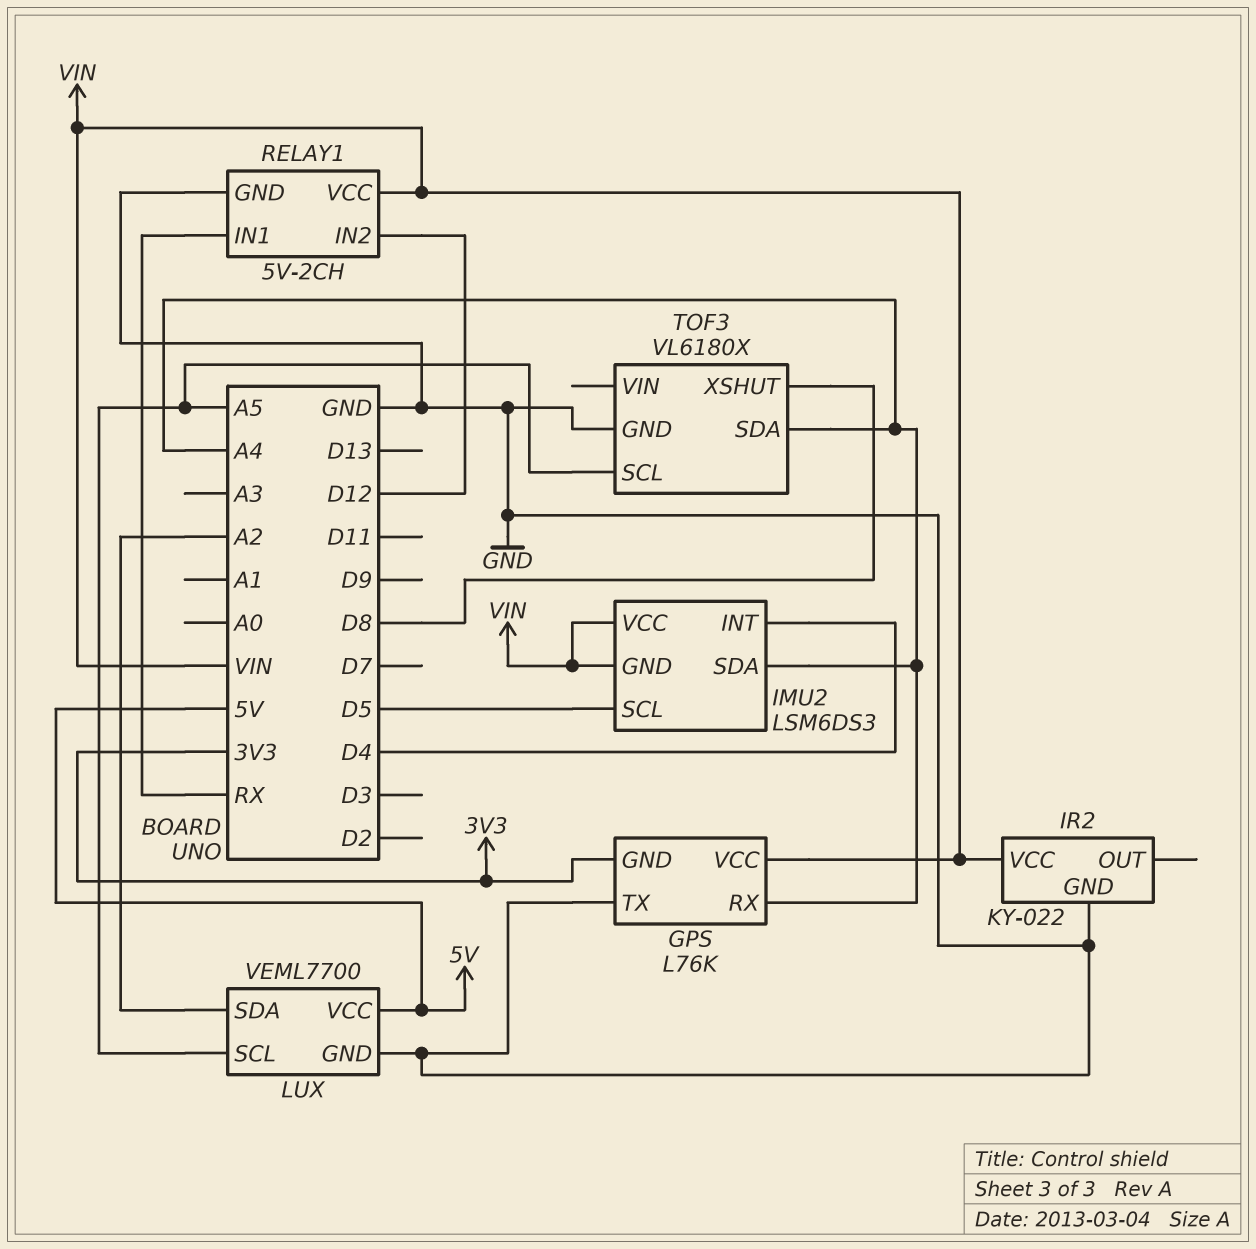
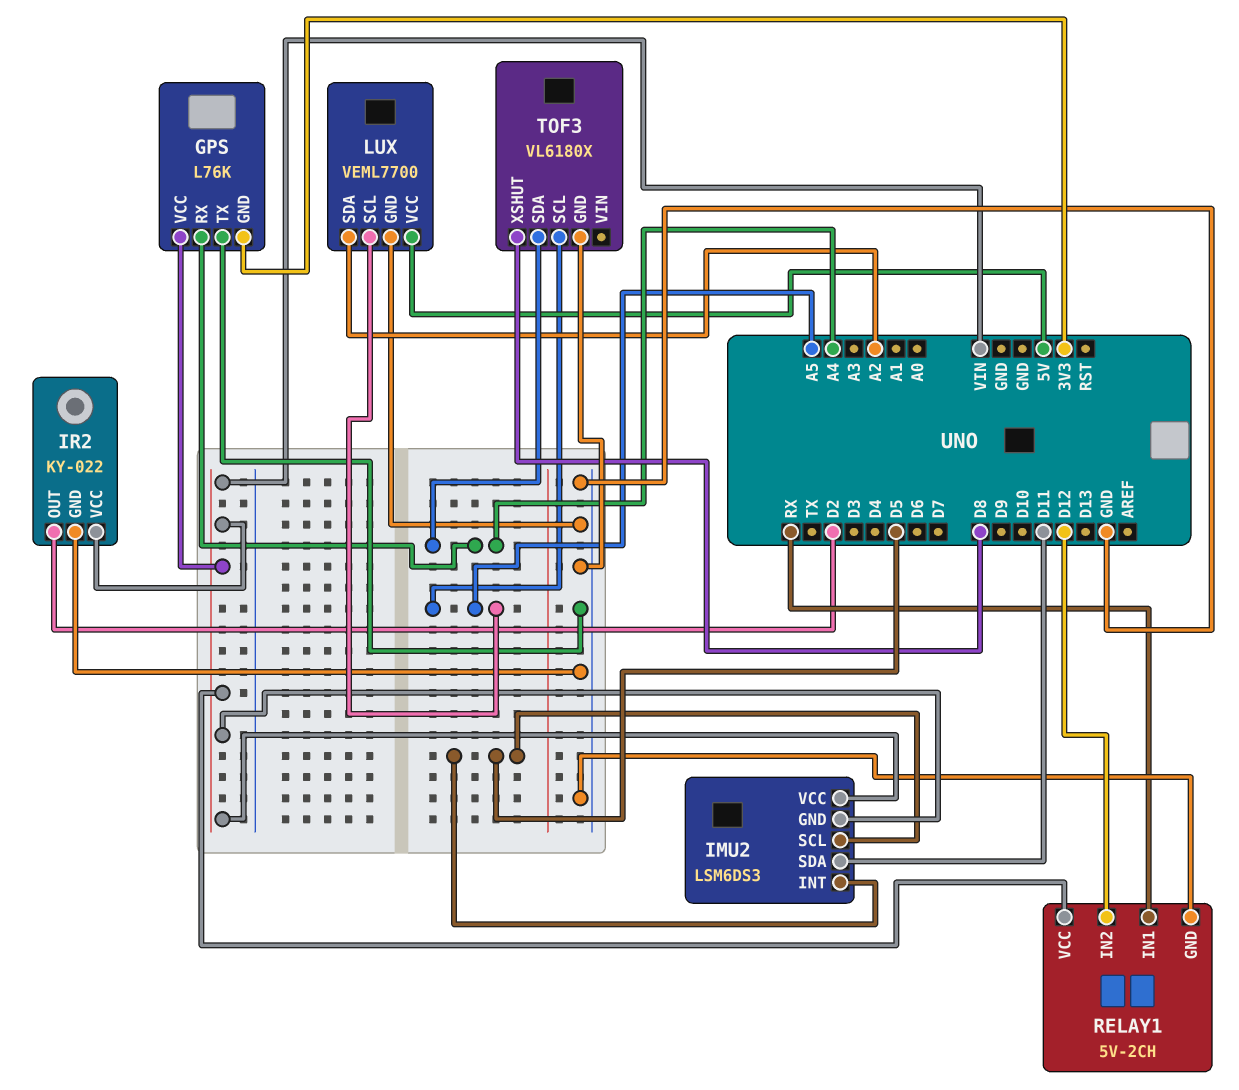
IMU2 pin INT: D4 -> D5
IMU2 pin SDA: A4 -> D11
IR2 pin OUT: none -> D2

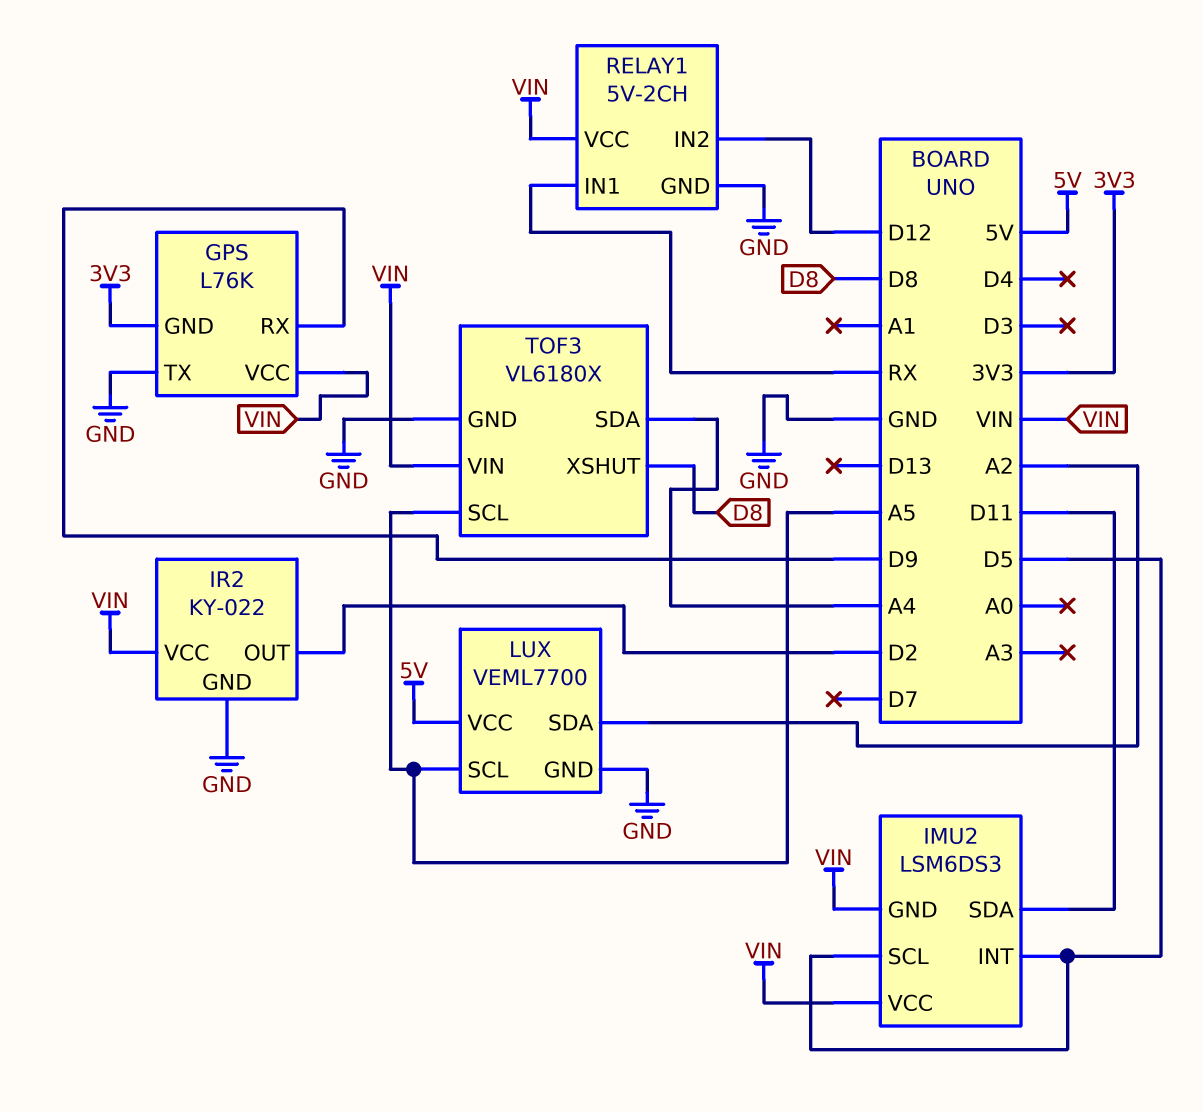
GPS pin RX: A4 -> D9
TOF3 pin VIN: none -> VIN

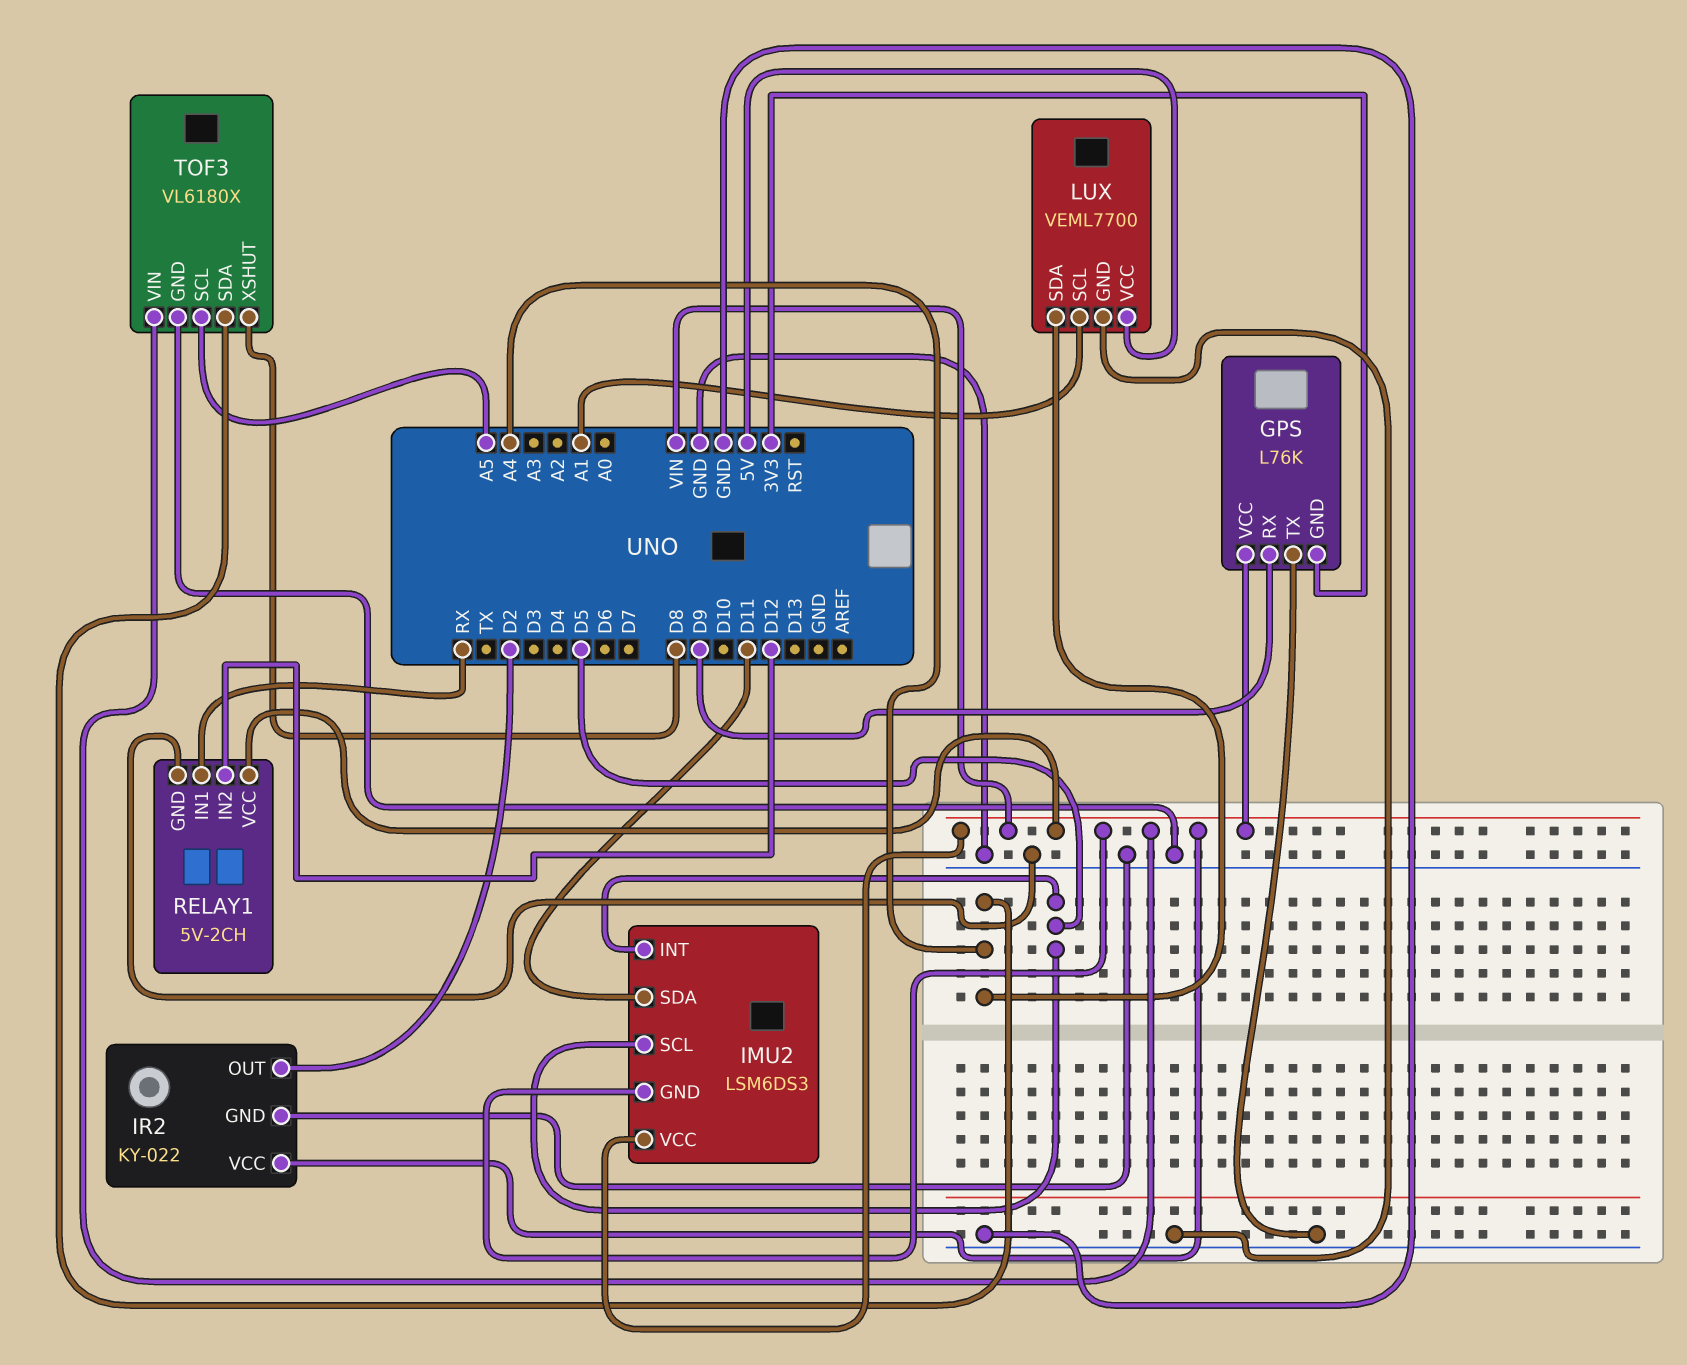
LUX pin SCL: A5 -> A1
LUX pin SDA: A2 -> A4

